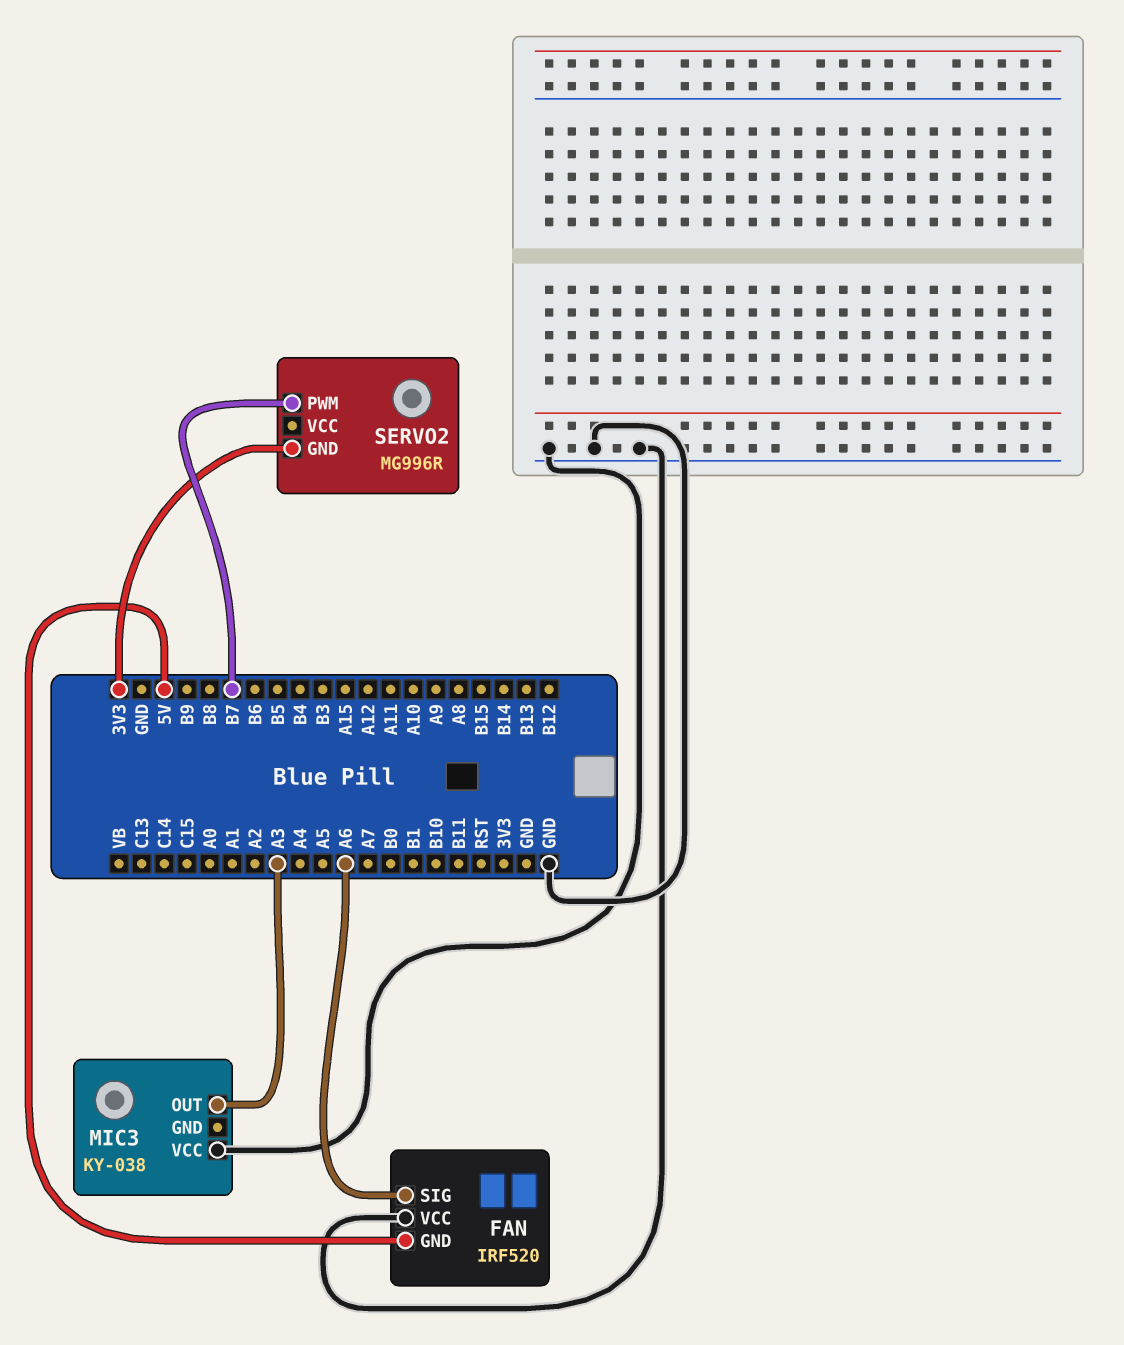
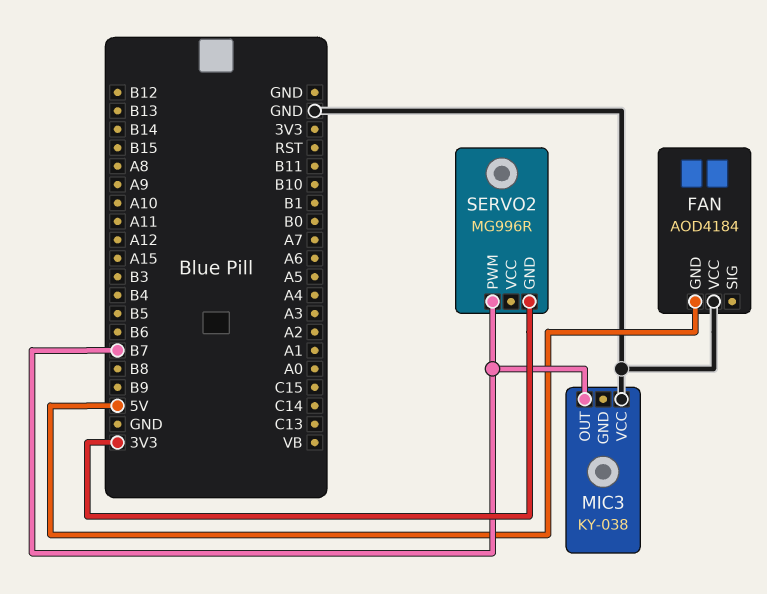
FAN: IRF520 -> AOD4184
FAN pin SIG: A6 -> none
MIC3 pin OUT: A3 -> B7

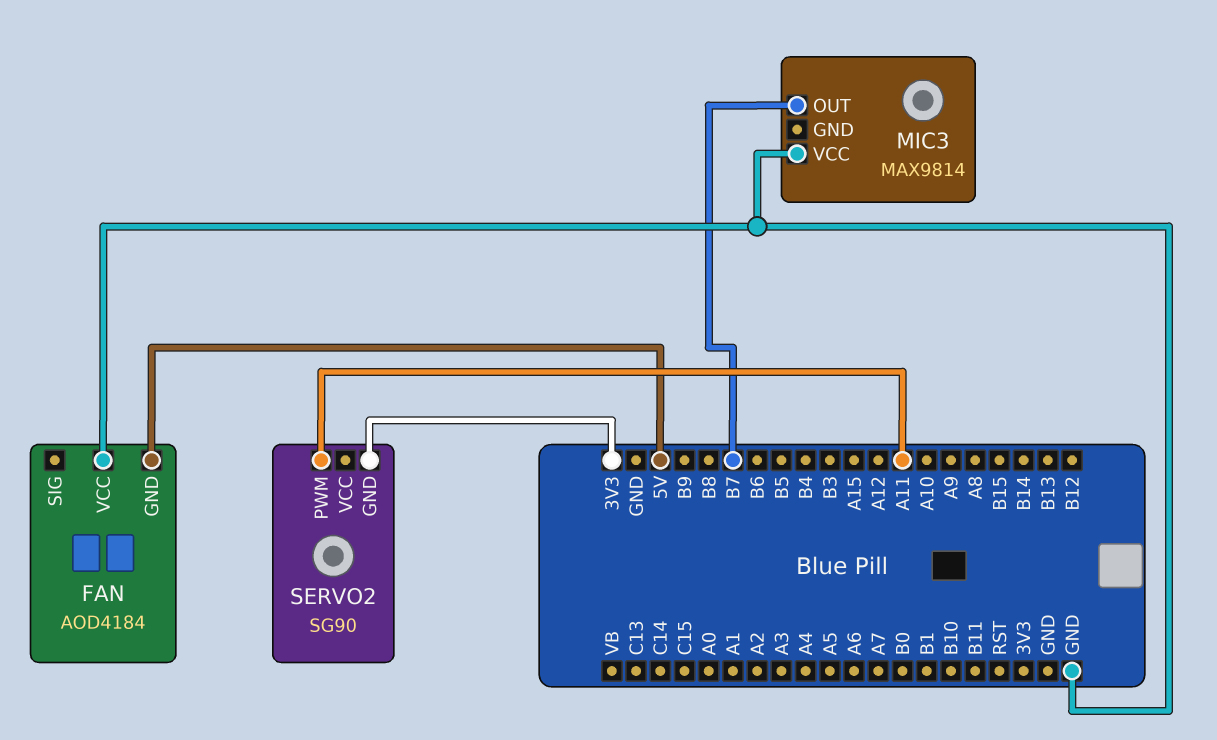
MIC3: KY-038 -> MAX9814
SERVO2: MG996R -> SG90
SERVO2 pin PWM: B7 -> A11

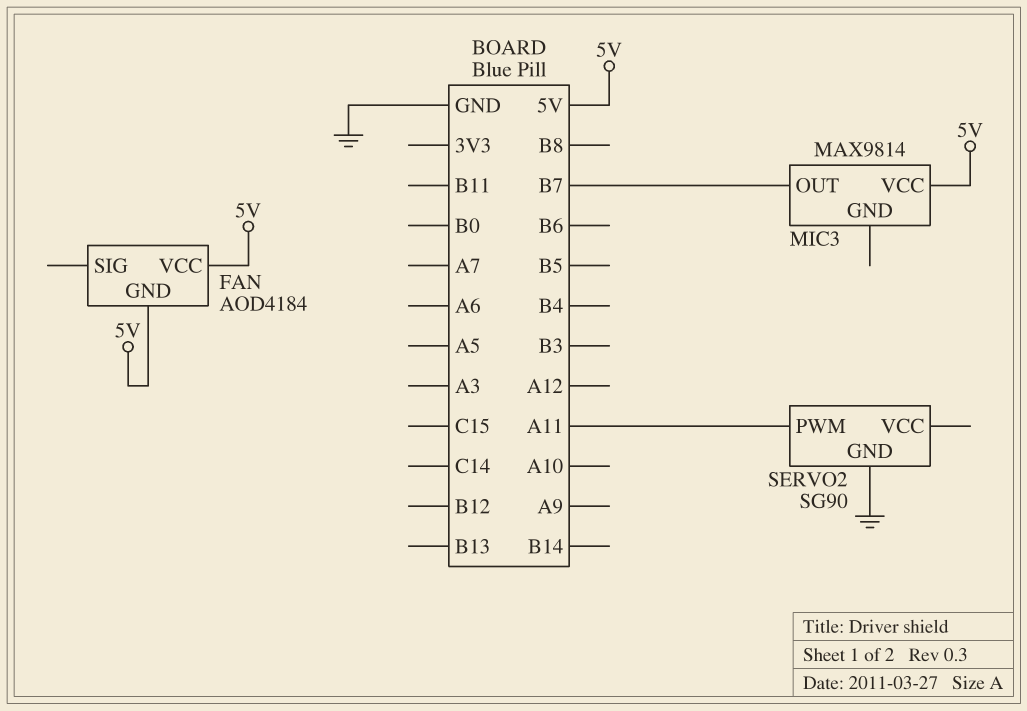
FAN pin VCC: GND -> 5V
MIC3 pin VCC: GND -> 5V
SERVO2 pin GND: 3V3 -> GND

